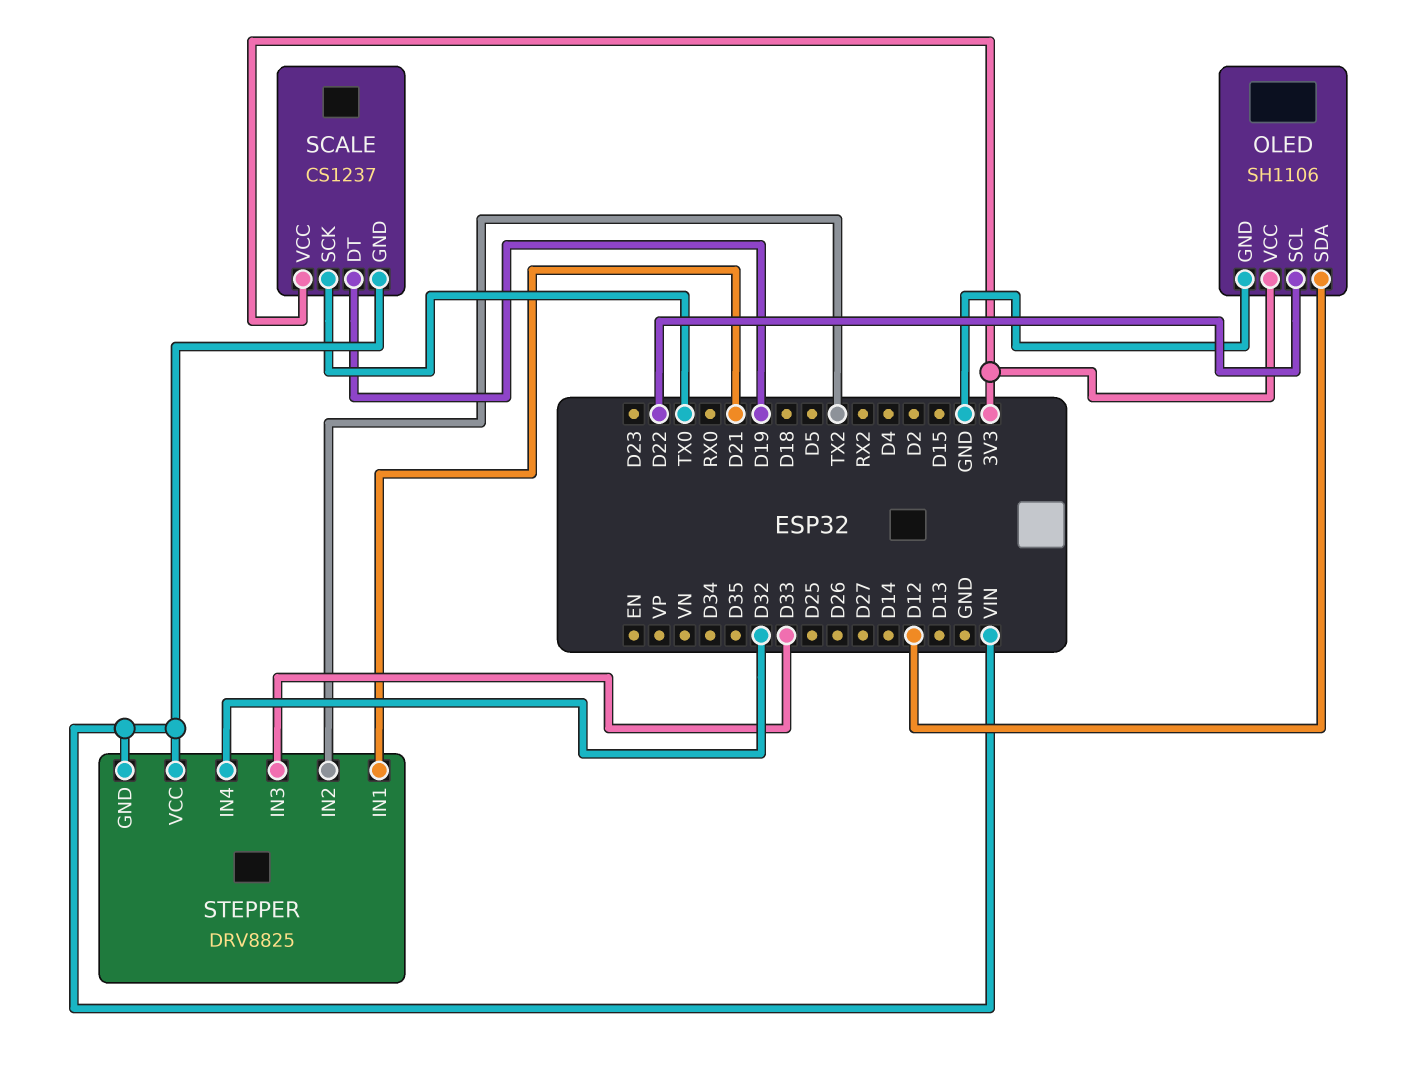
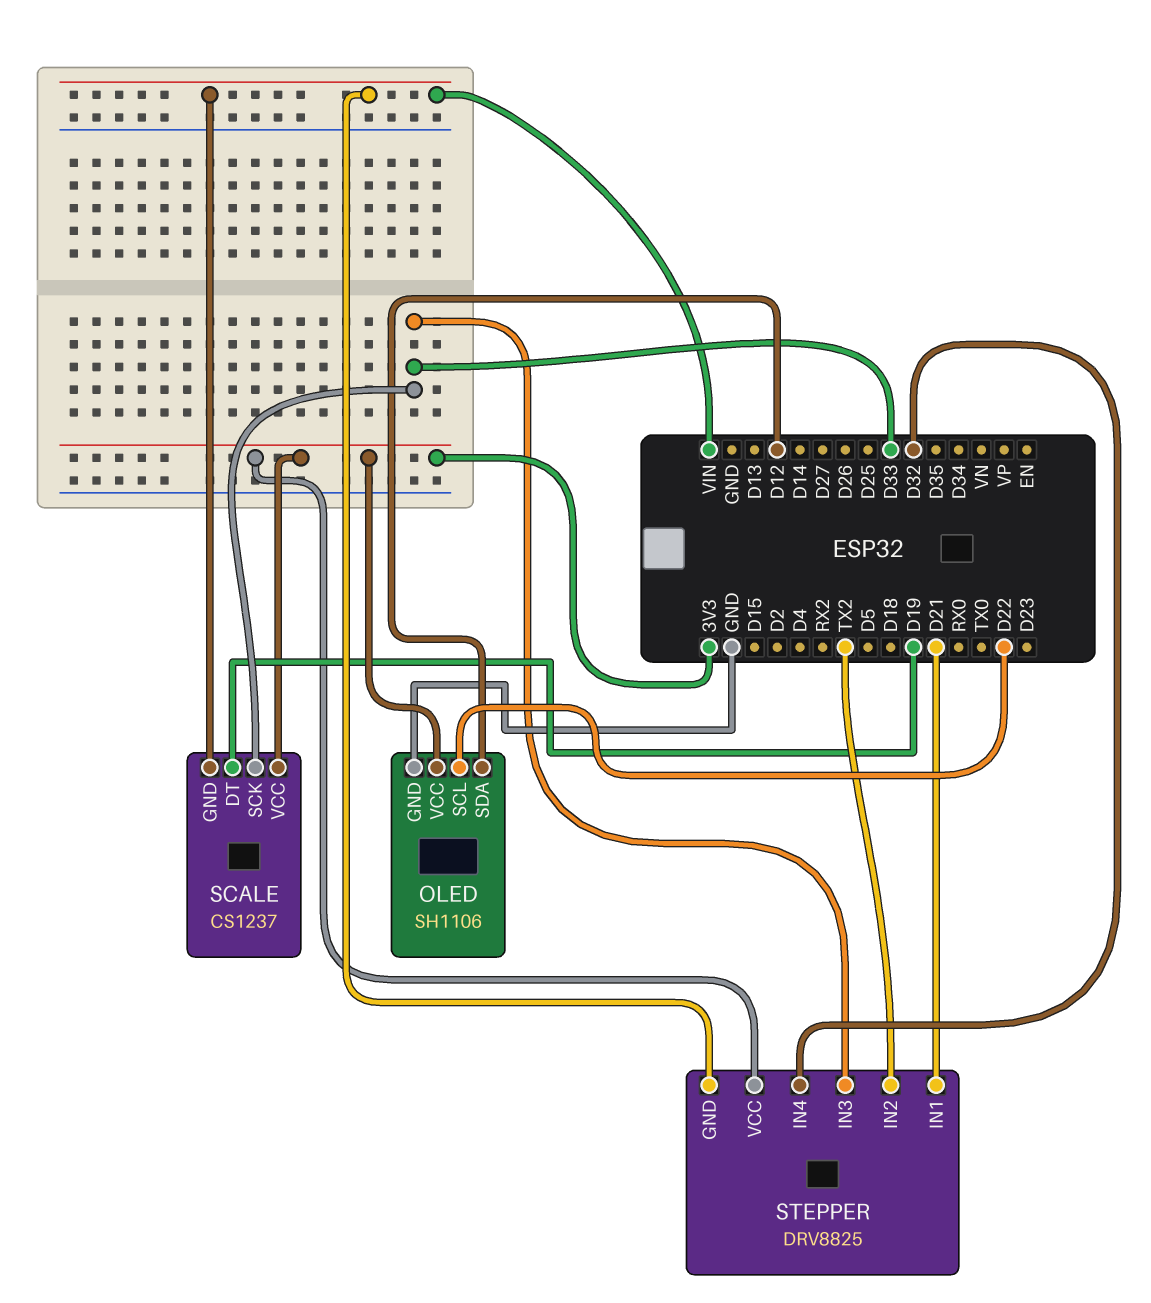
SCALE pin SCK: TX0 -> D33
STEPPER pin VCC: VIN -> 3V3

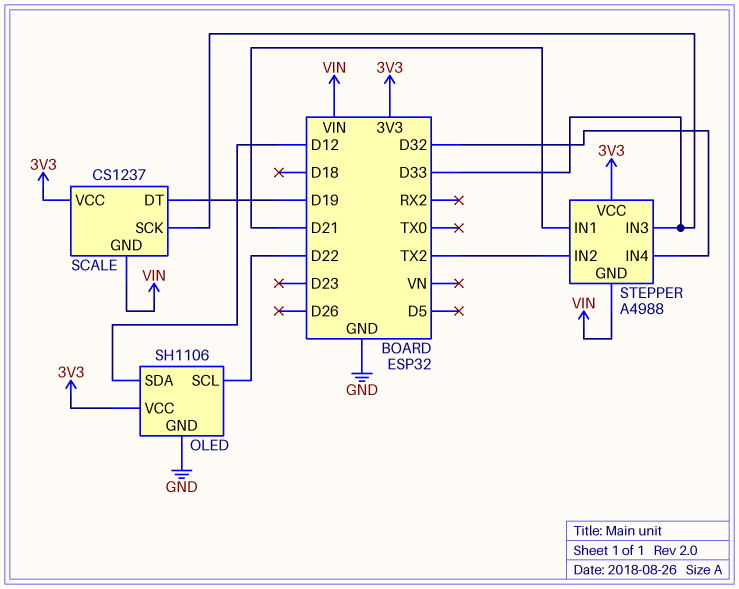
STEPPER: DRV8825 -> A4988

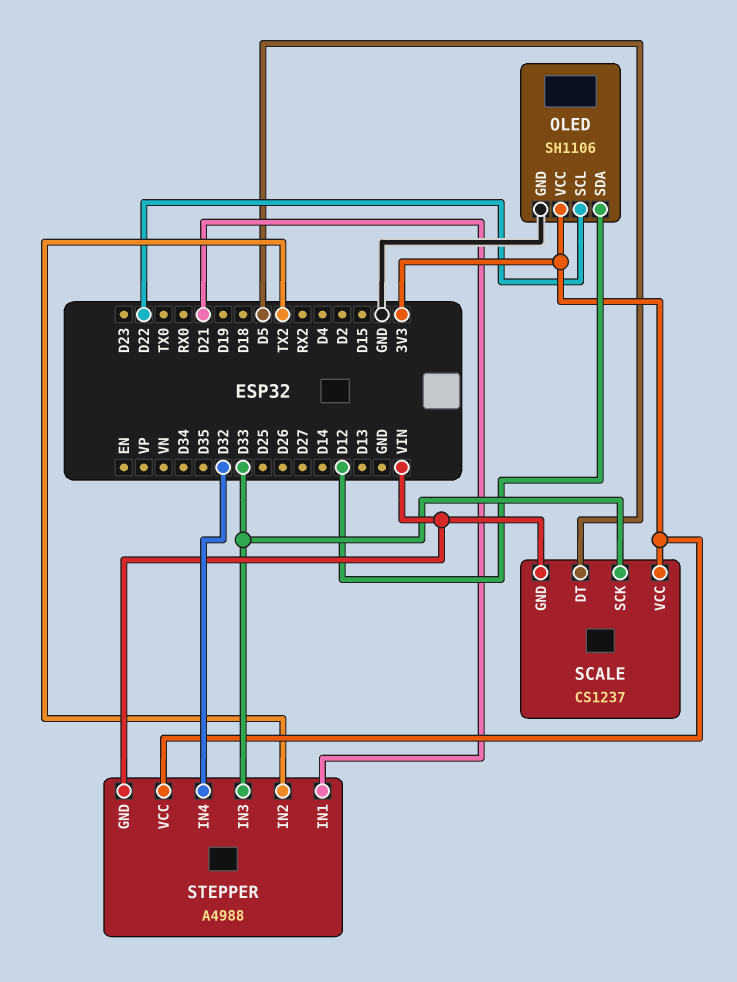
SCALE pin DT: D19 -> D5

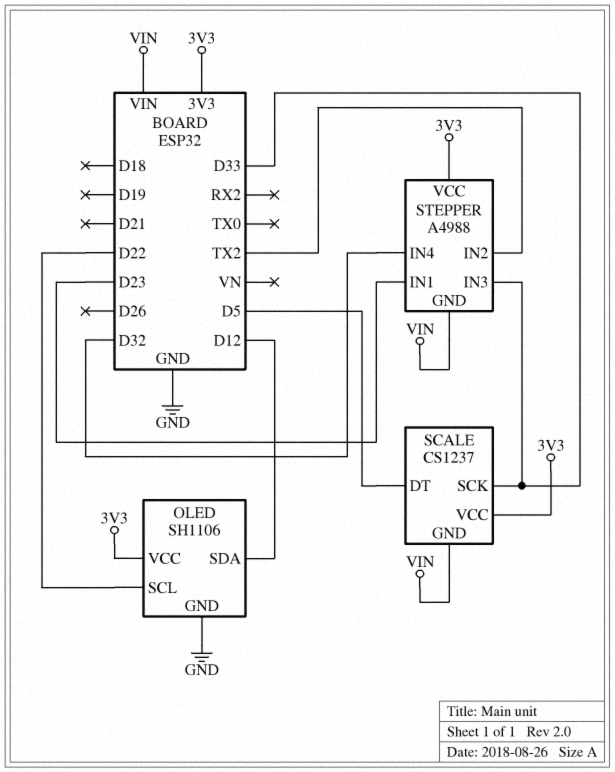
STEPPER pin IN1: D21 -> D23

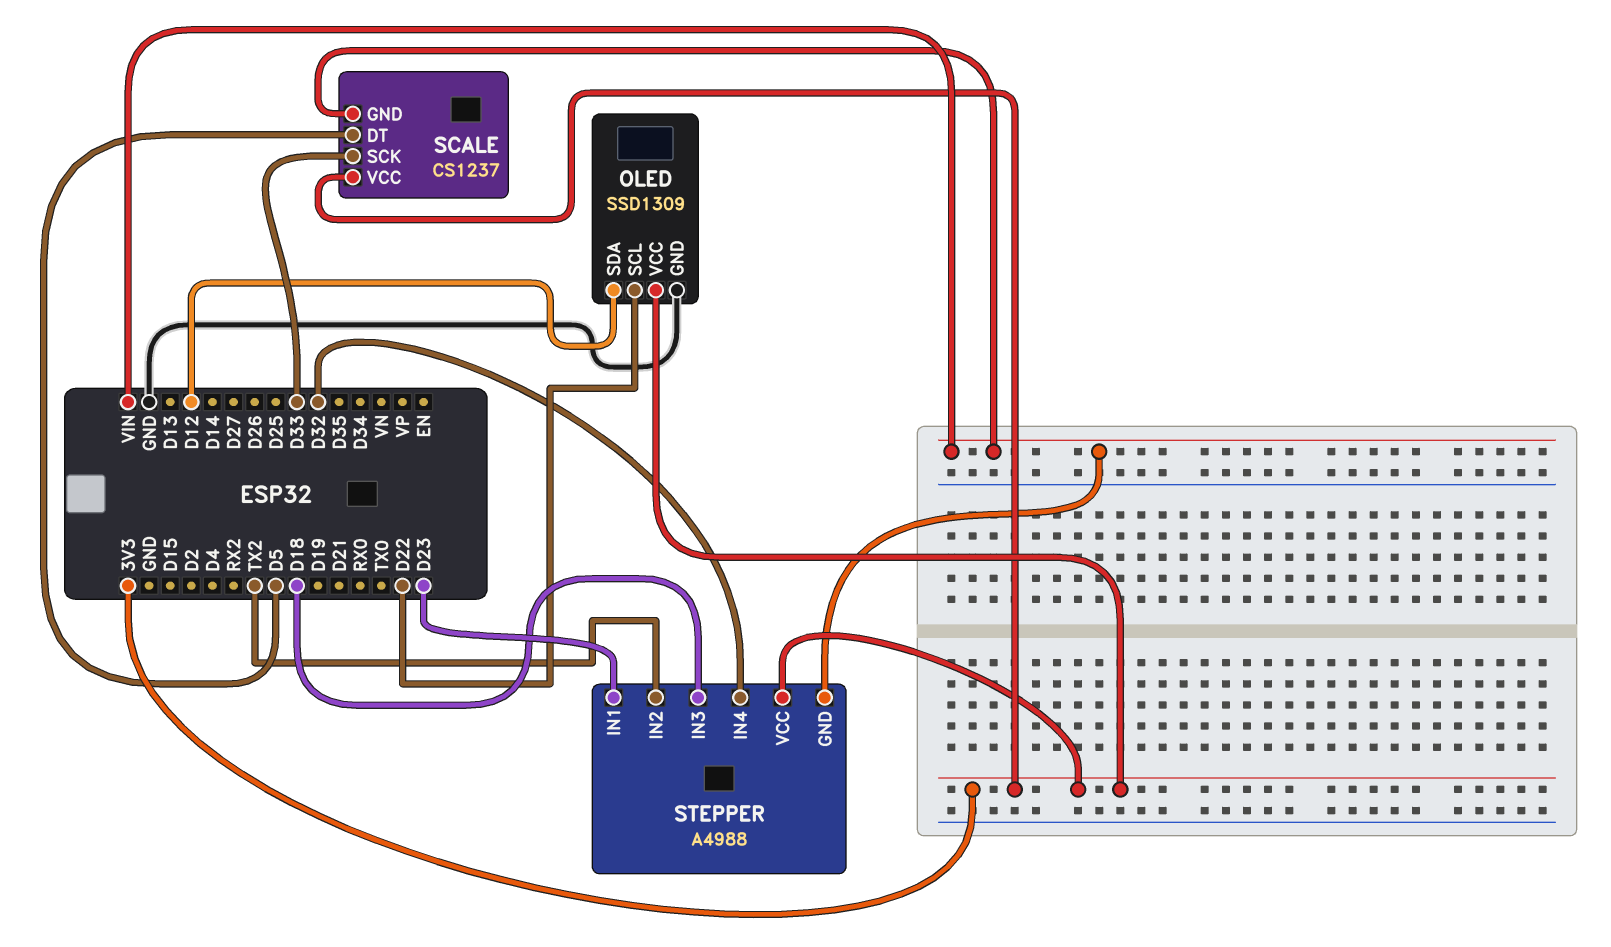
OLED: SH1106 -> SSD1309
STEPPER pin IN3: D33 -> D18

